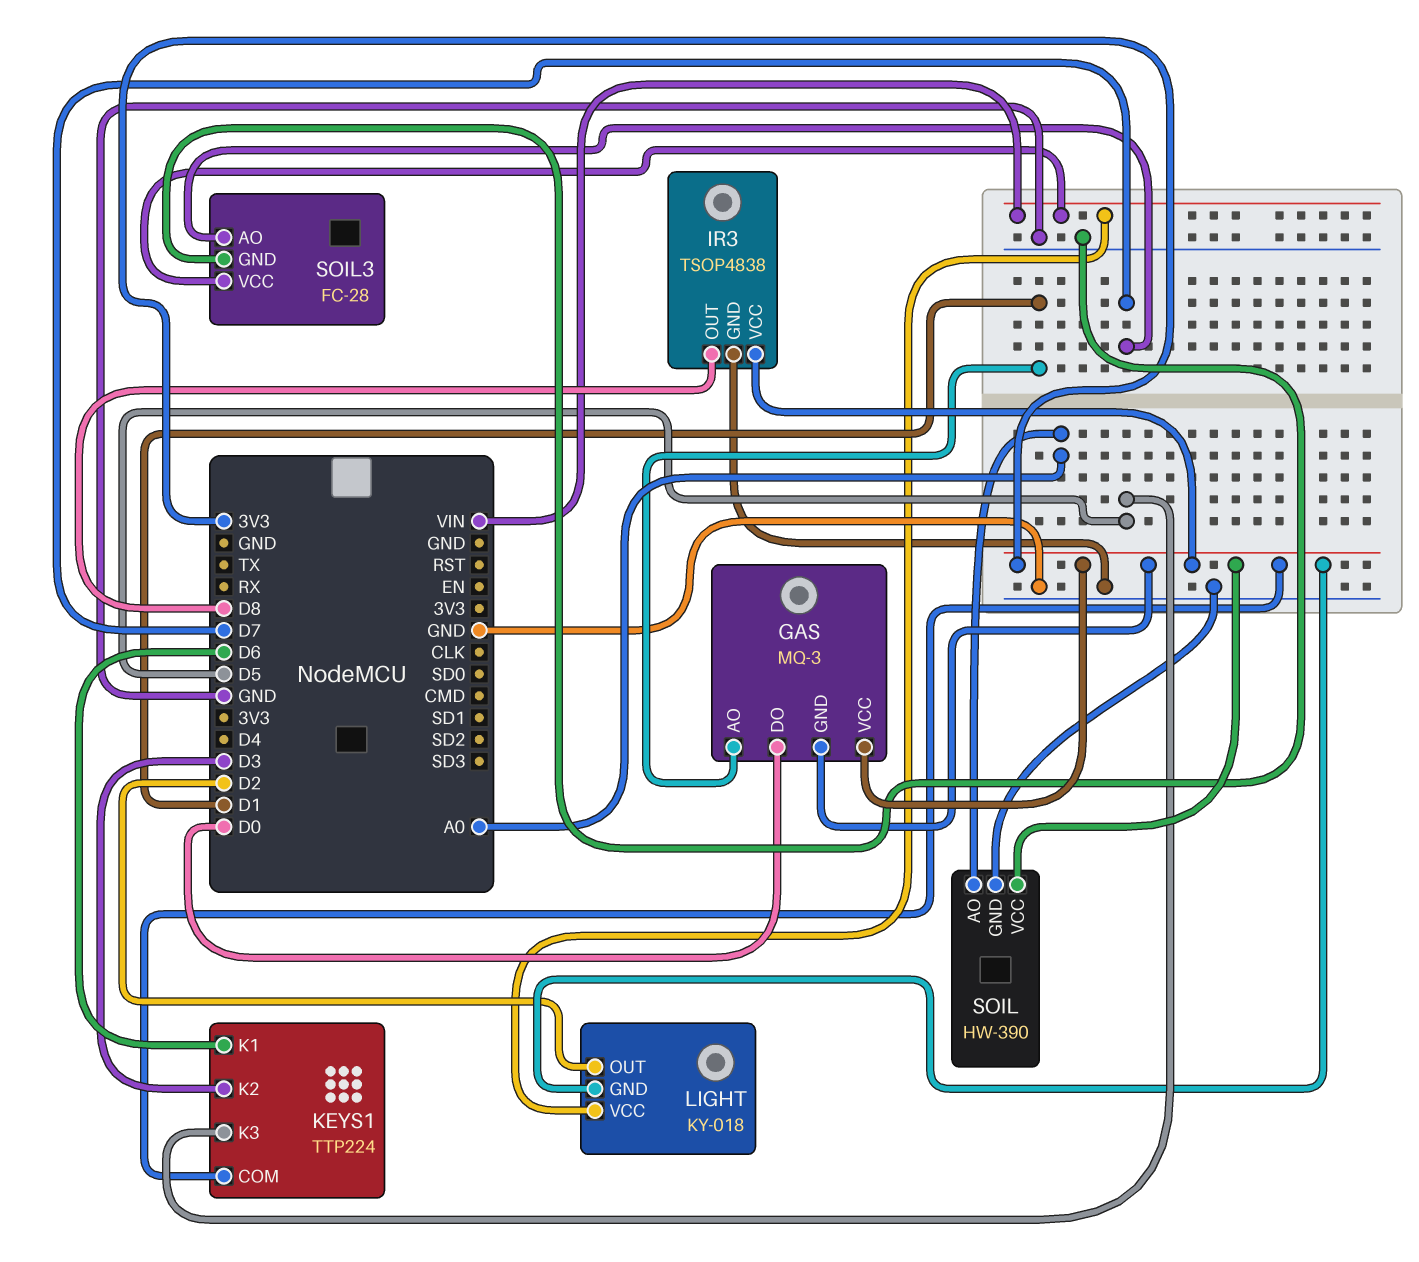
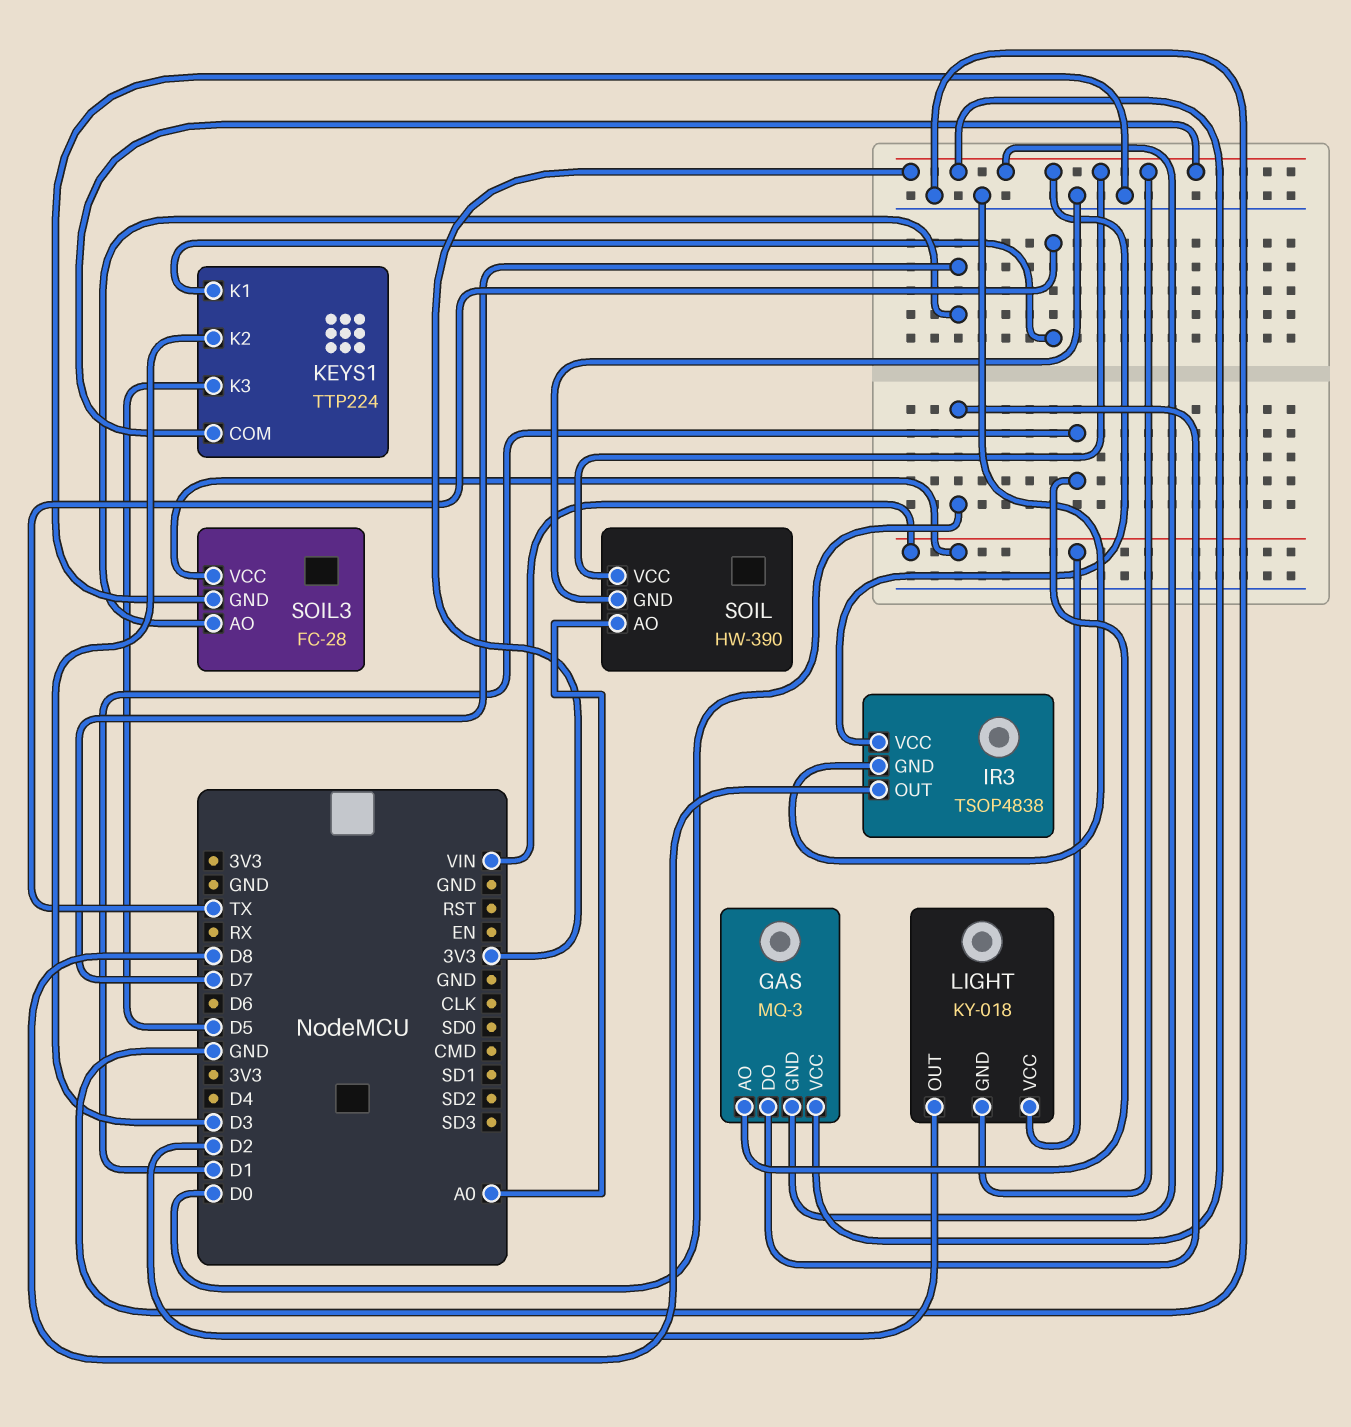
KEYS1 pin K1: D6 -> TX

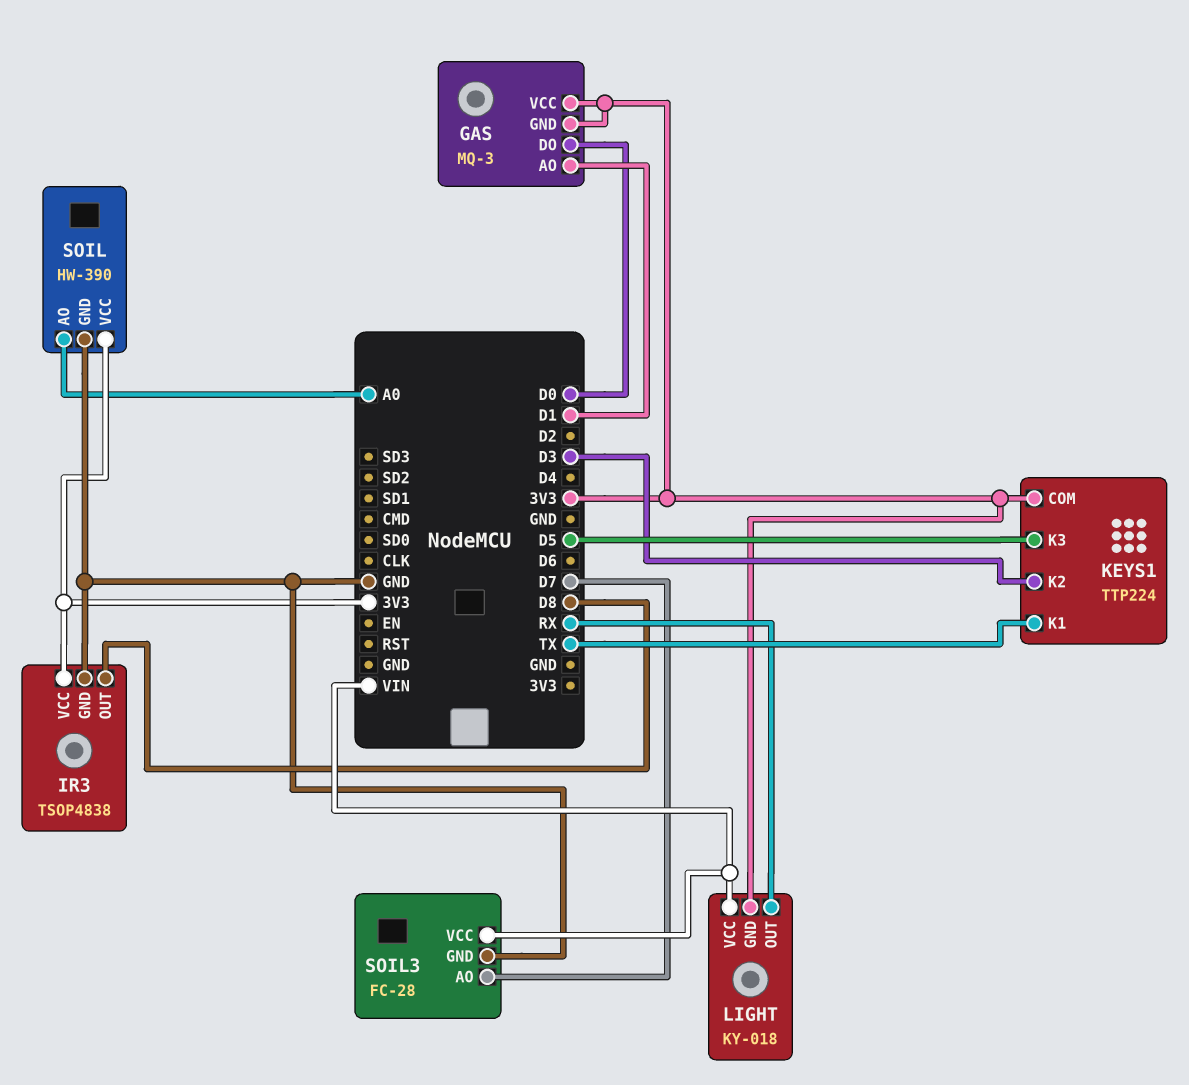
LIGHT pin OUT: D2 -> RX

